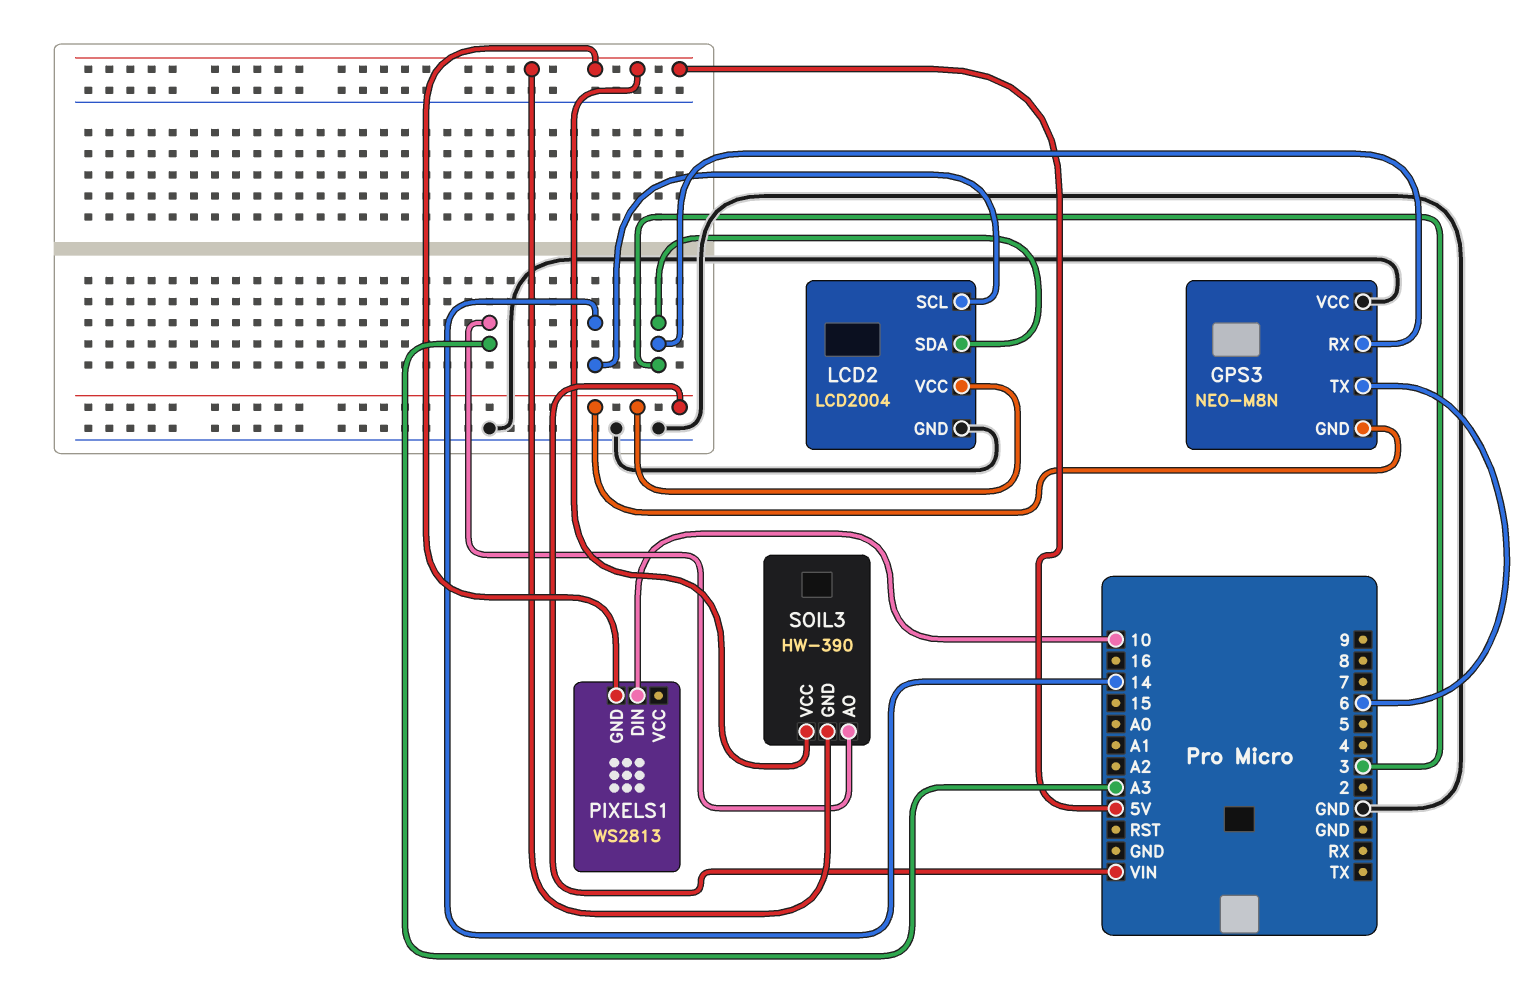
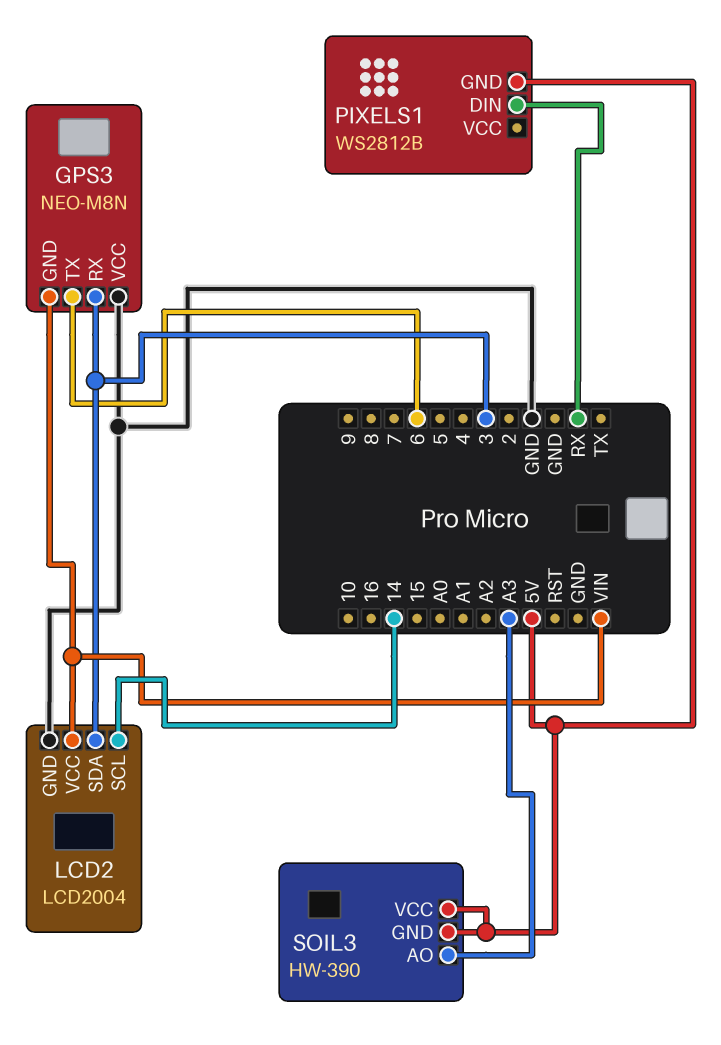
PIXELS1: WS2813 -> WS2812B
PIXELS1 pin DIN: 10 -> RX

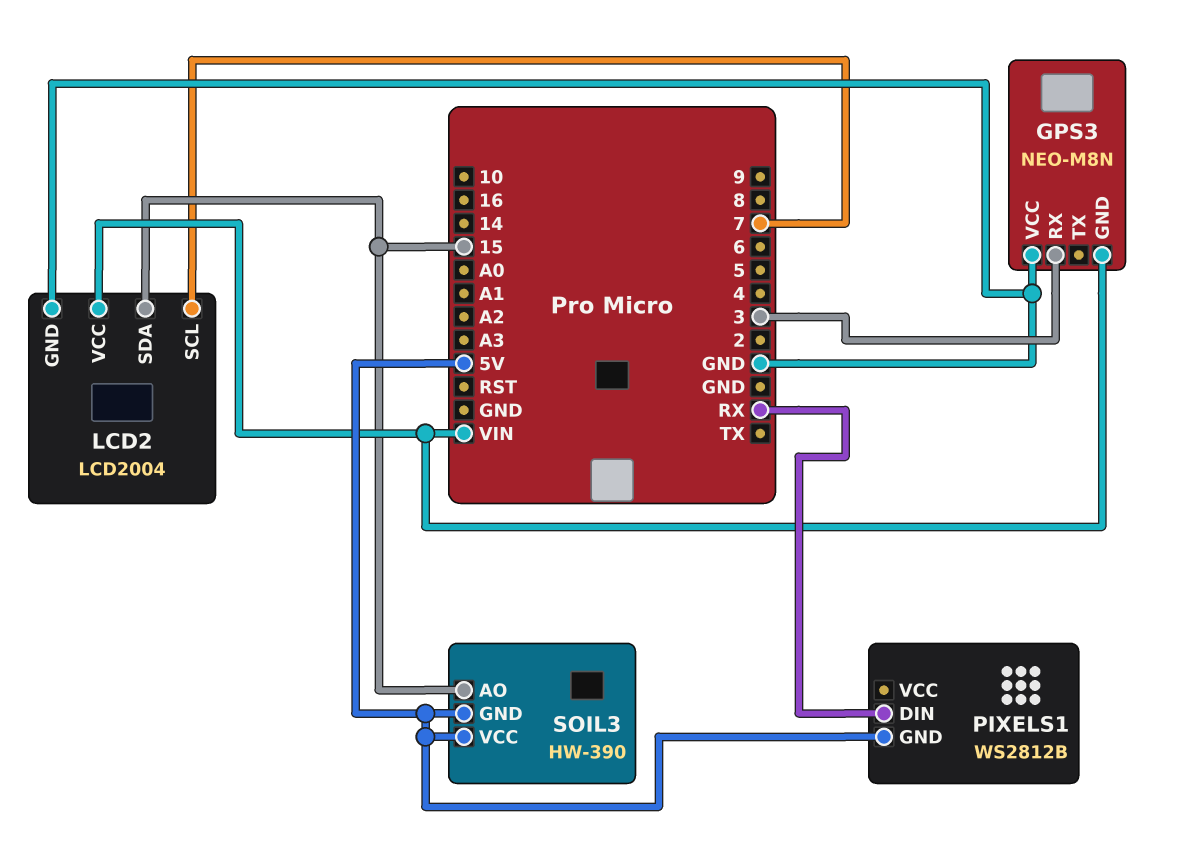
GPS3 pin TX: 6 -> none
LCD2 pin SCL: 14 -> 7
LCD2 pin SDA: 3 -> 15
SOIL3 pin AO: A3 -> 15

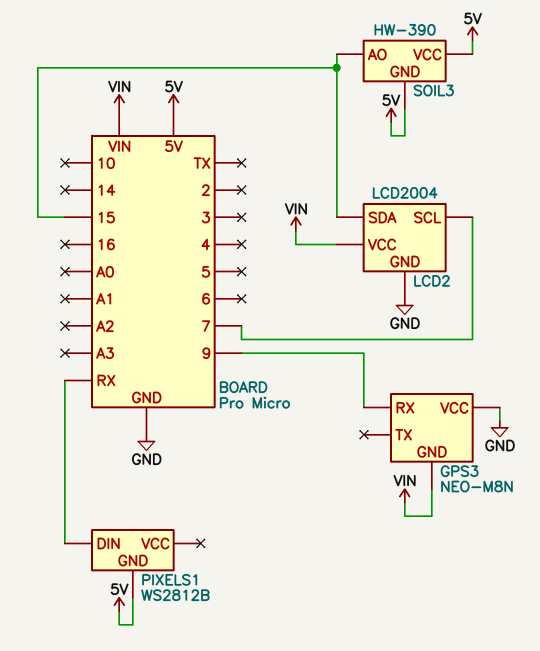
GPS3 pin RX: 3 -> 9

